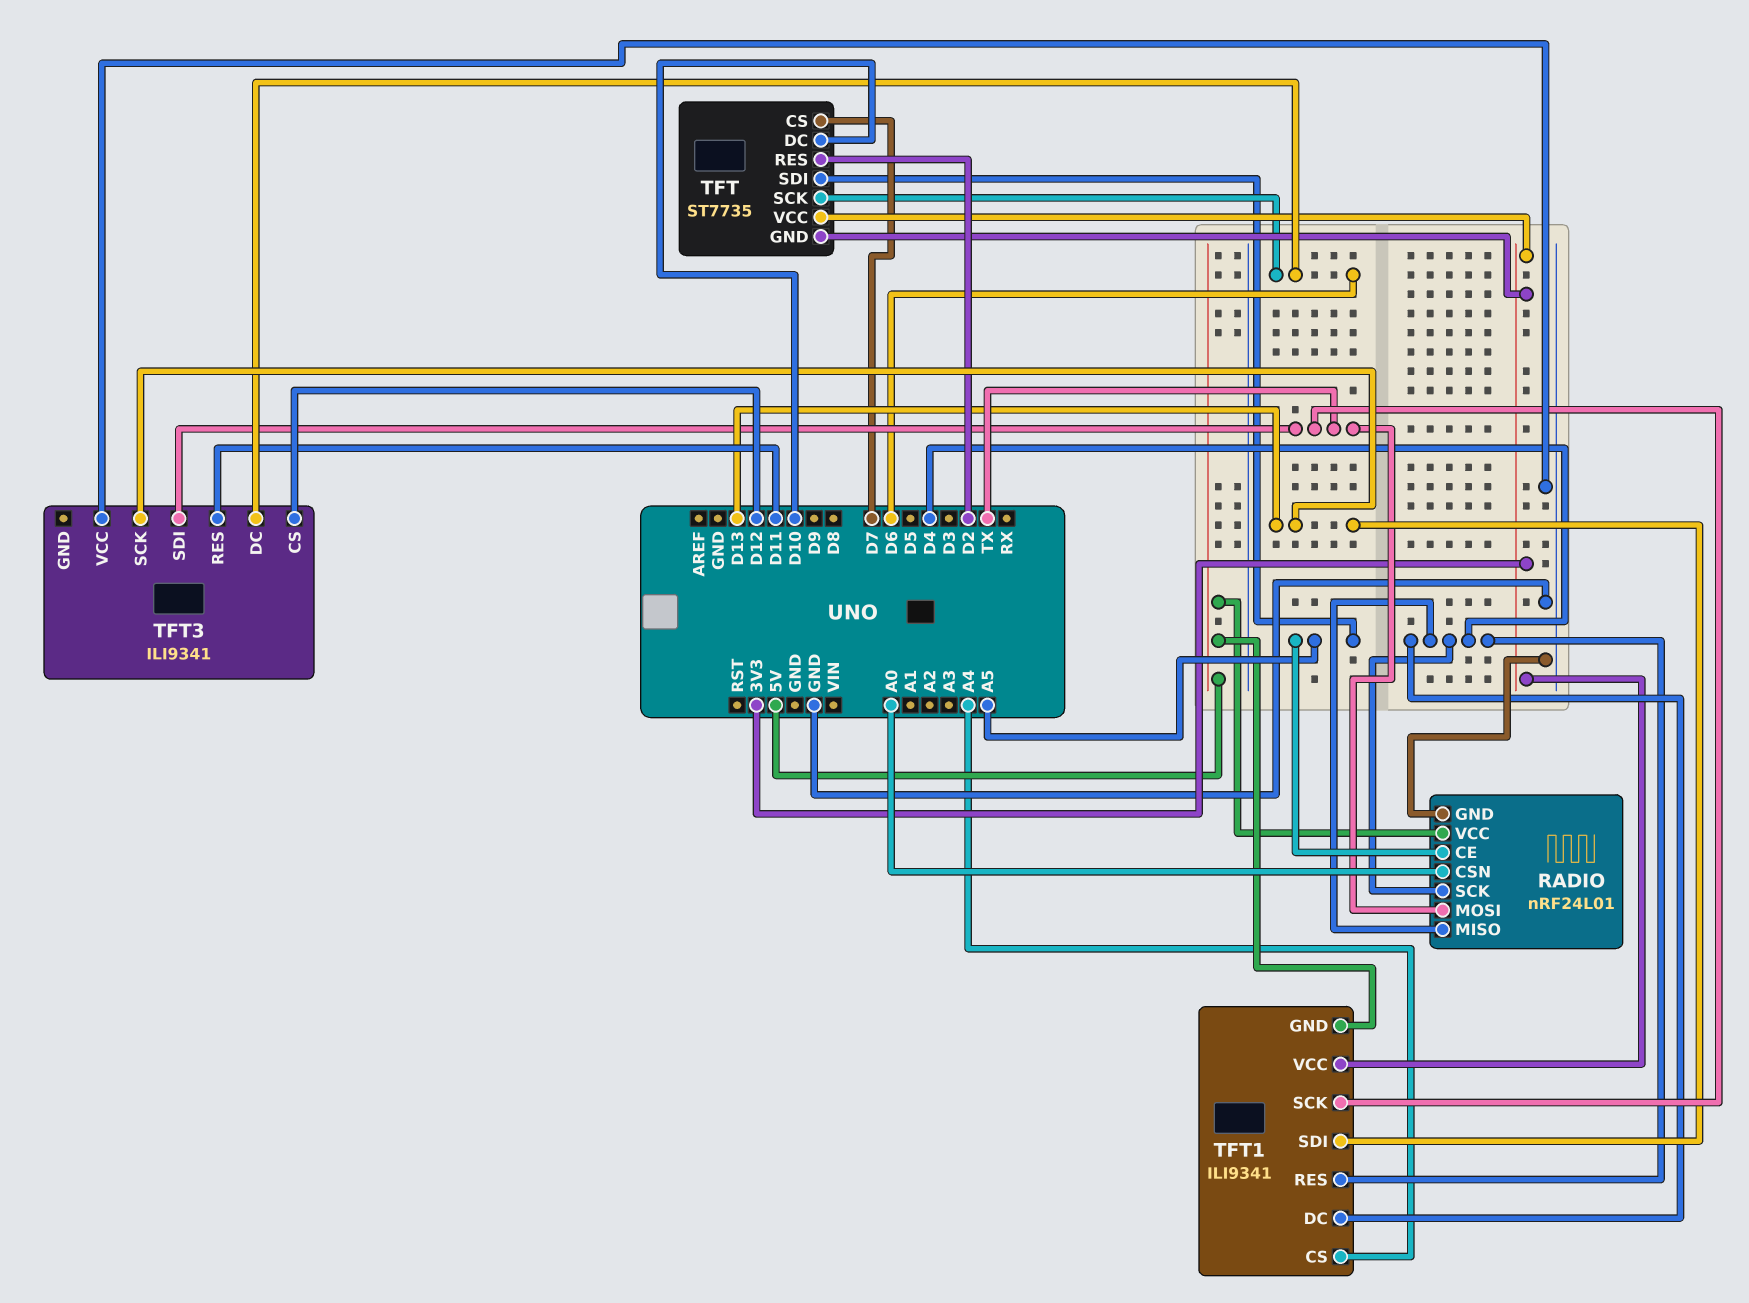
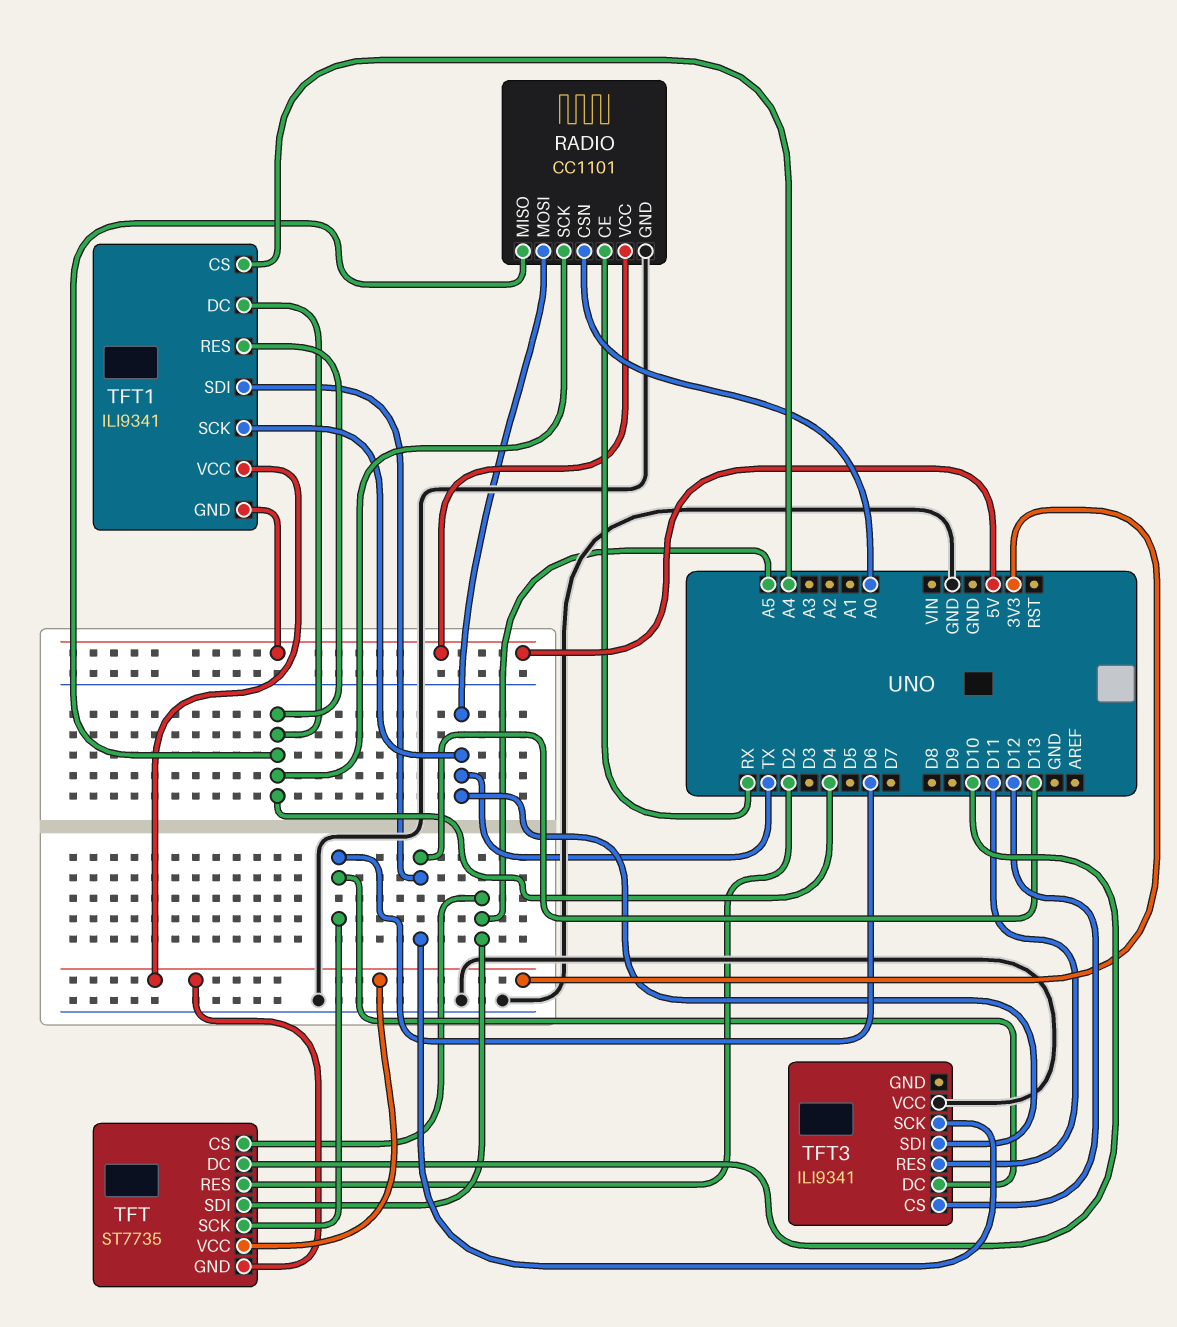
RADIO: nRF24L01 -> CC1101
RADIO pin CE: A5 -> RX
TFT pin CS: D7 -> A5

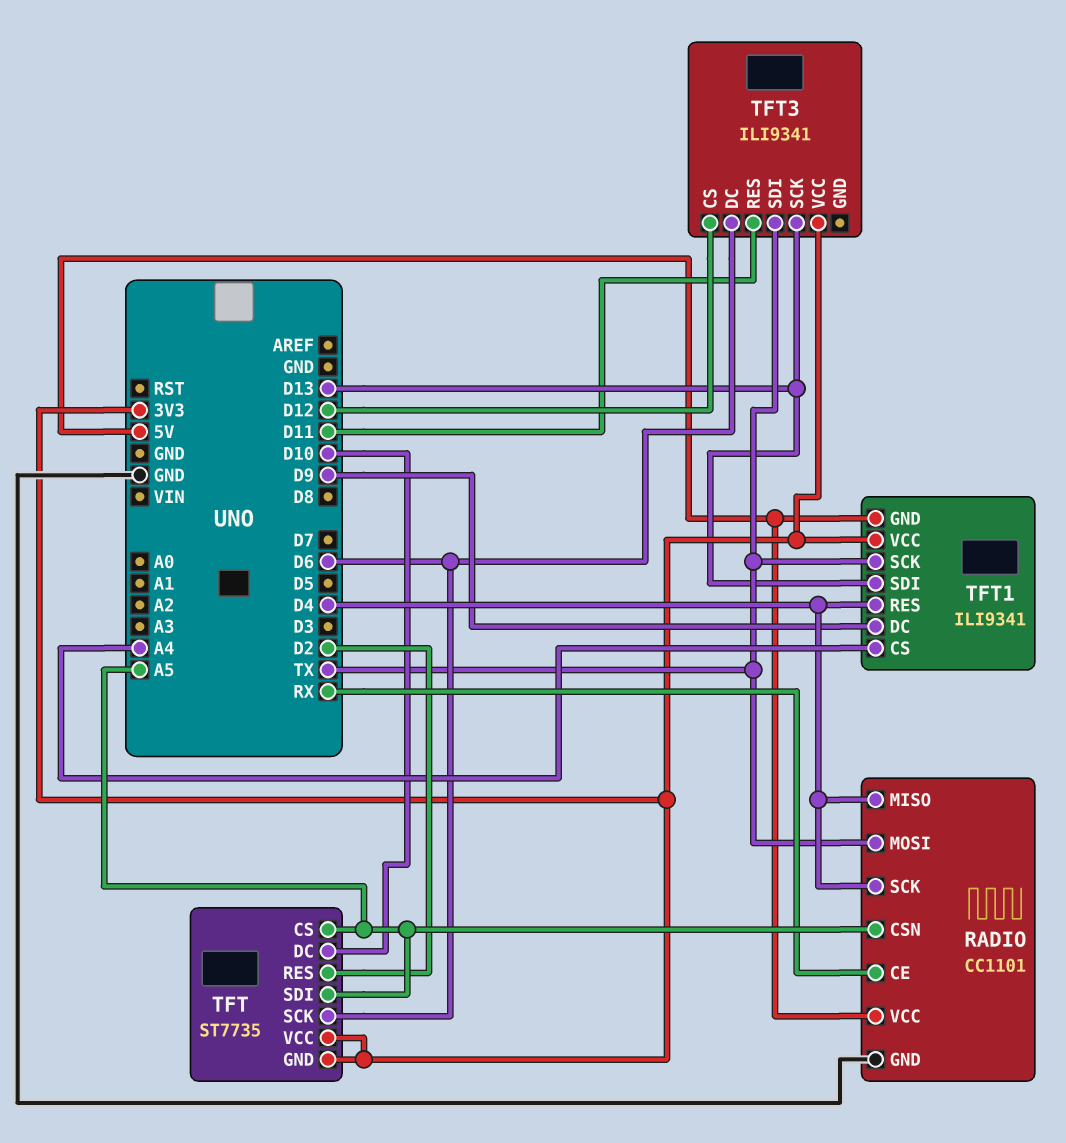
RADIO pin CSN: A0 -> A5
TFT1 pin DC: D4 -> D9
TFT3 pin VCC: GND -> 3V3

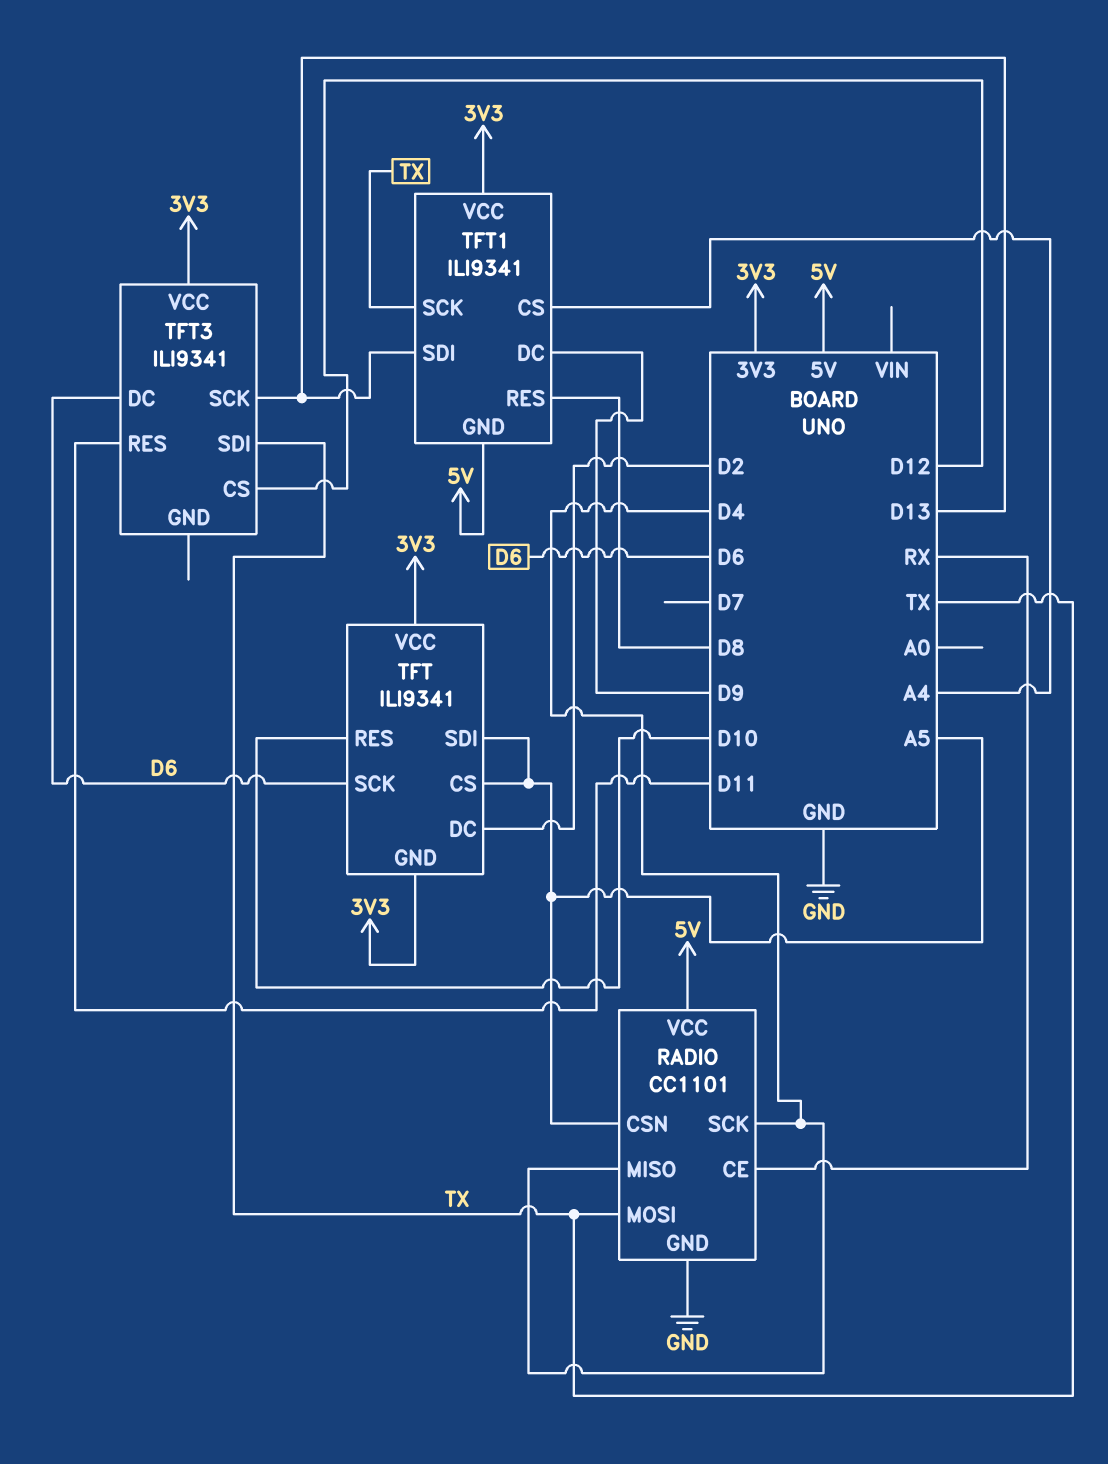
TFT: ST7735 -> ILI9341
TFT pin DC: D10 -> D2
TFT pin RES: D2 -> D10
TFT1 pin RES: D4 -> D8

